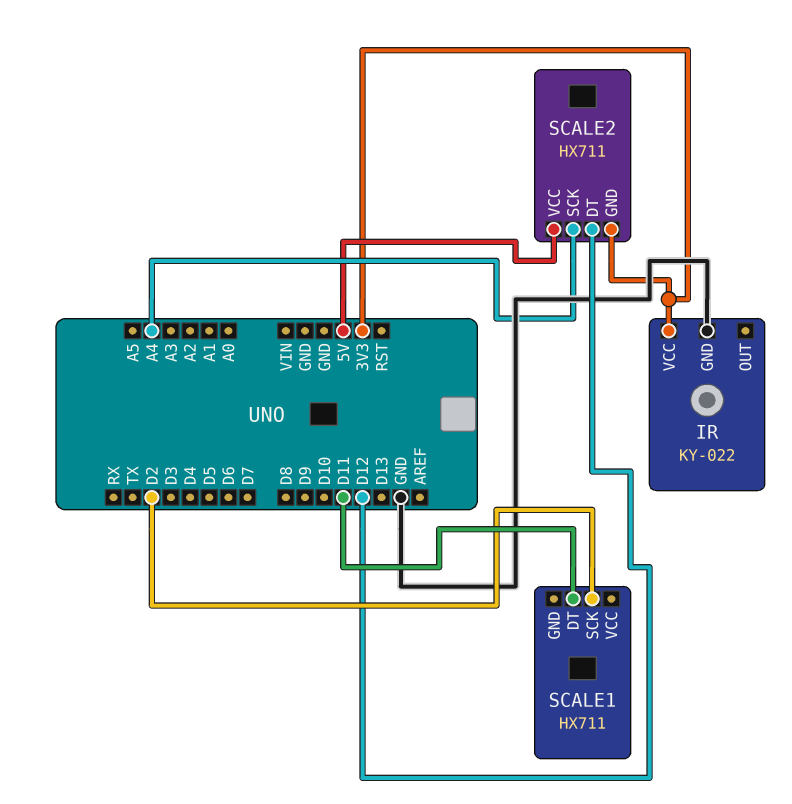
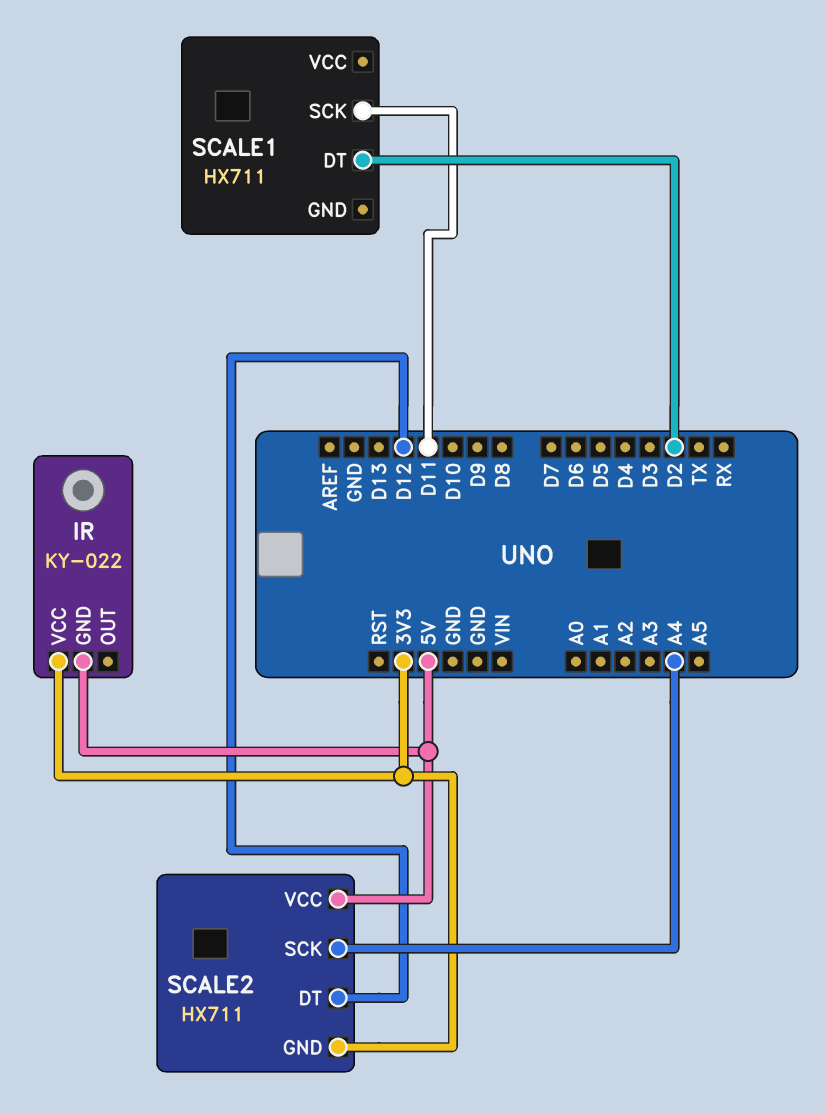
IR pin GND: GND -> 5V
SCALE1 pin DT: D11 -> D2
SCALE1 pin SCK: D2 -> D11

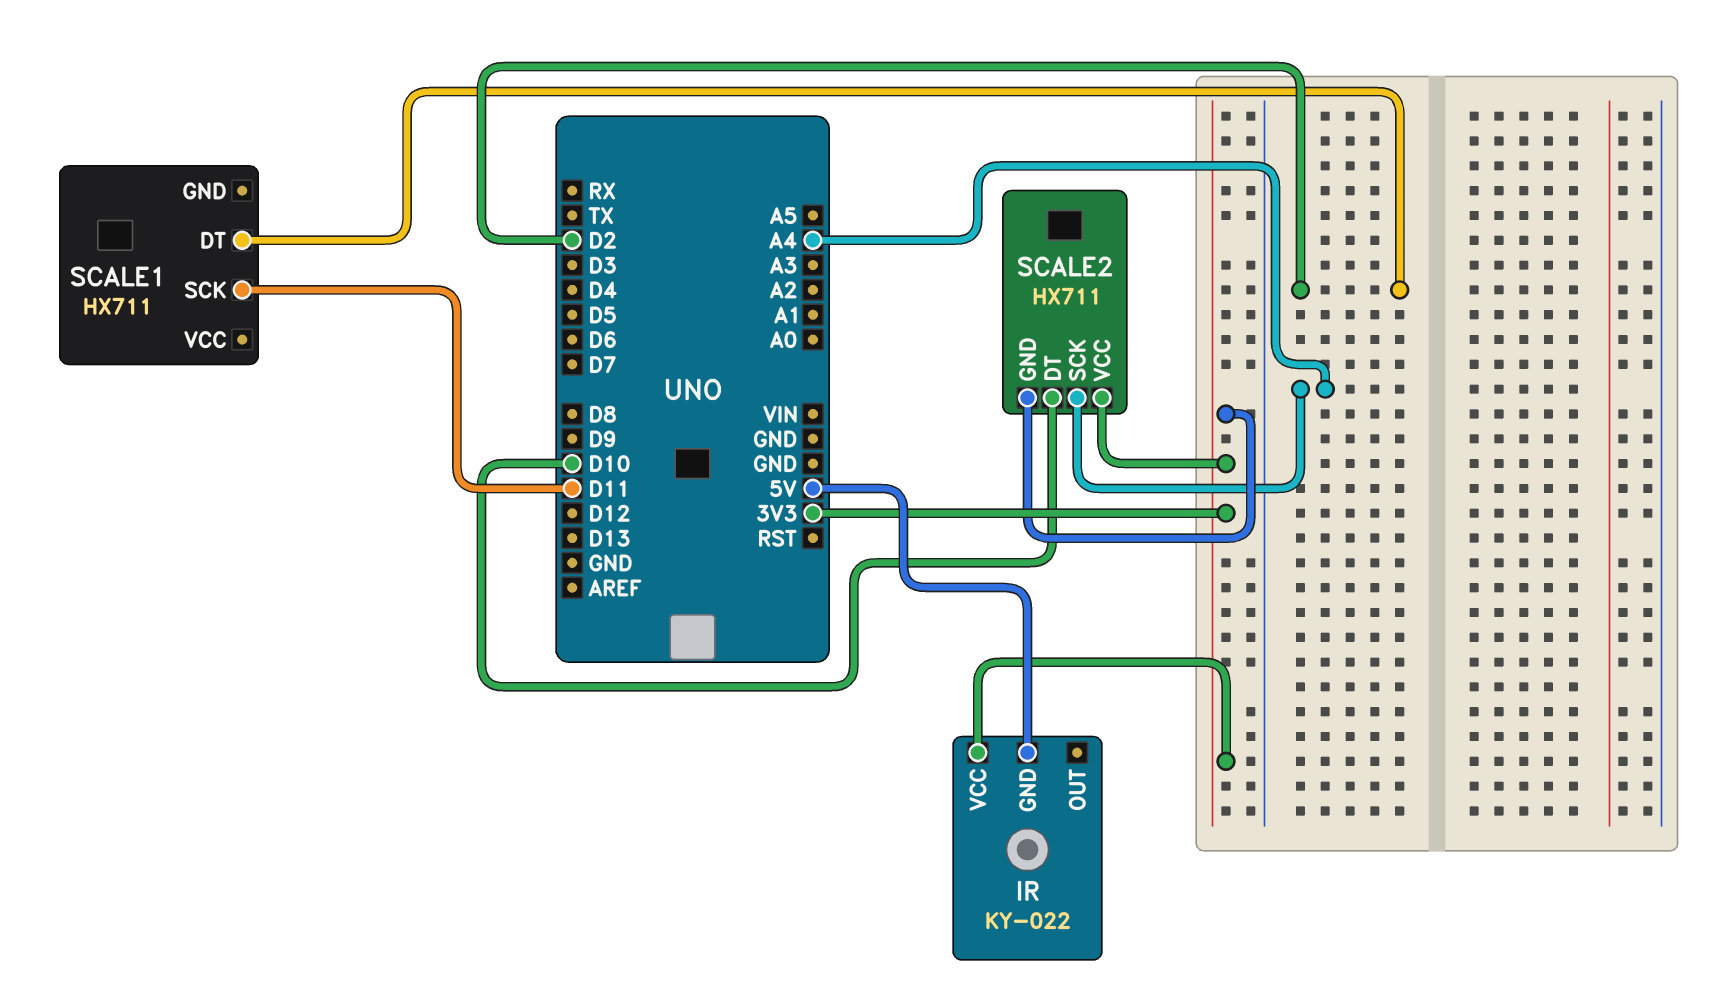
SCALE2 pin DT: D12 -> D10
SCALE2 pin VCC: 5V -> 3V3

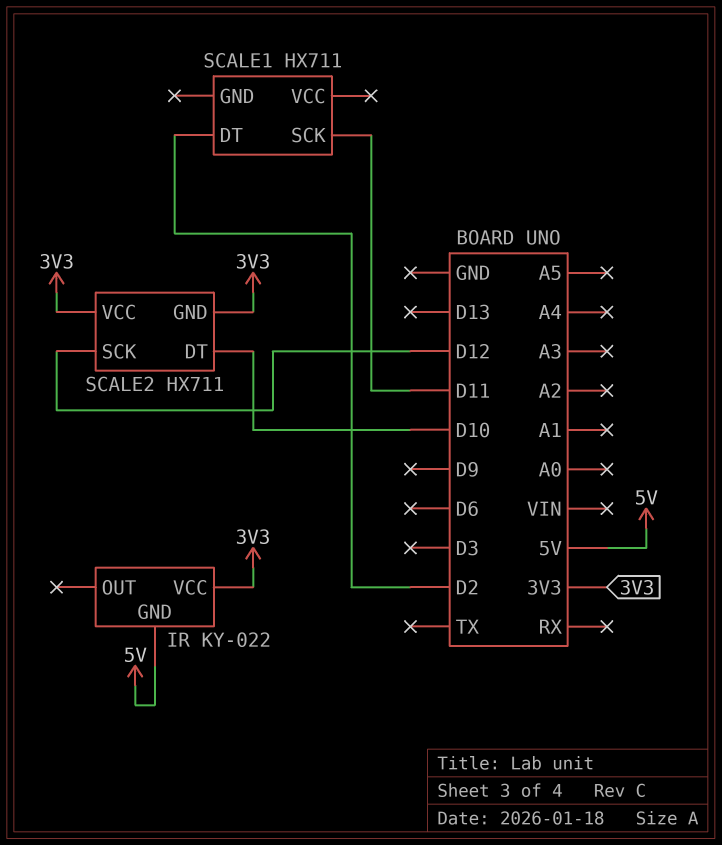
SCALE2 pin SCK: A4 -> D12

